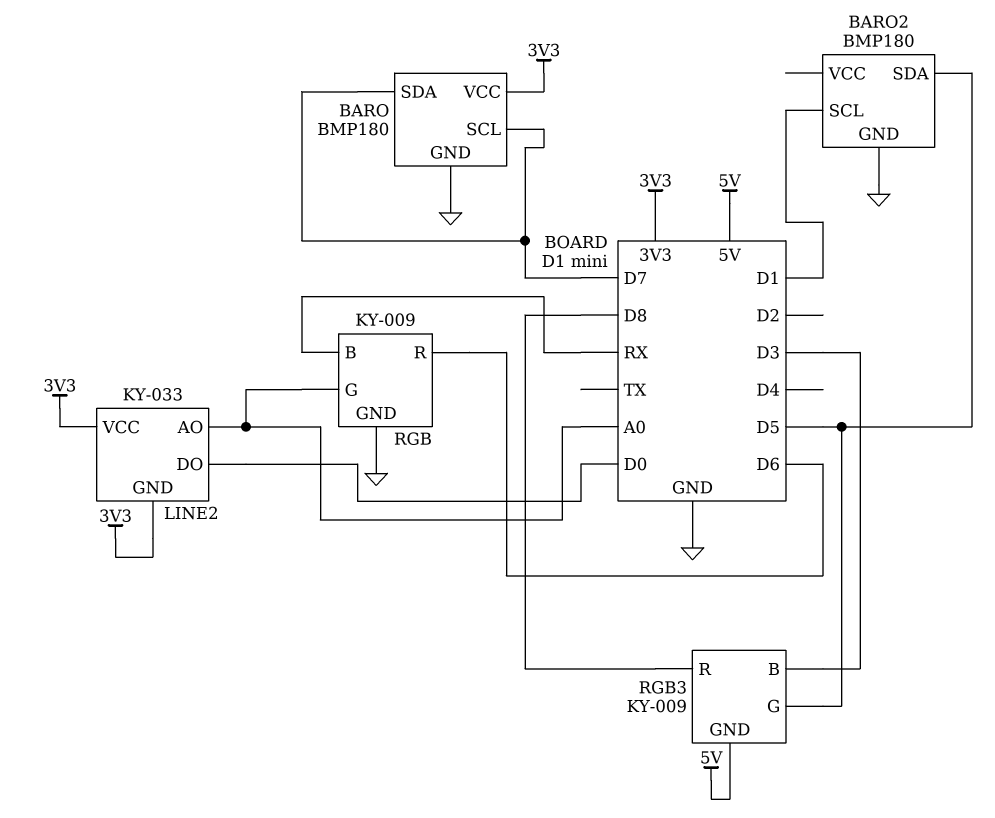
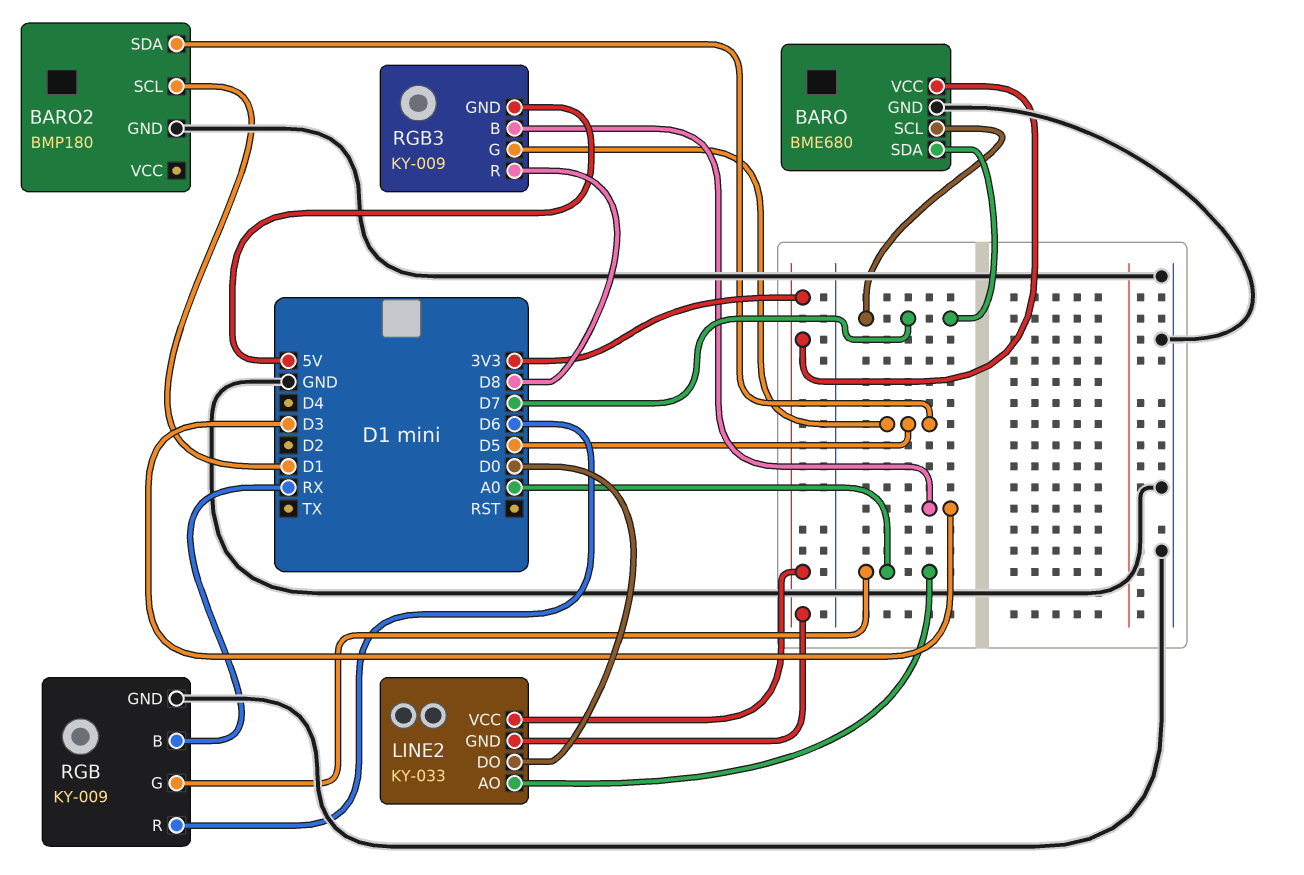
BARO: BMP180 -> BME680

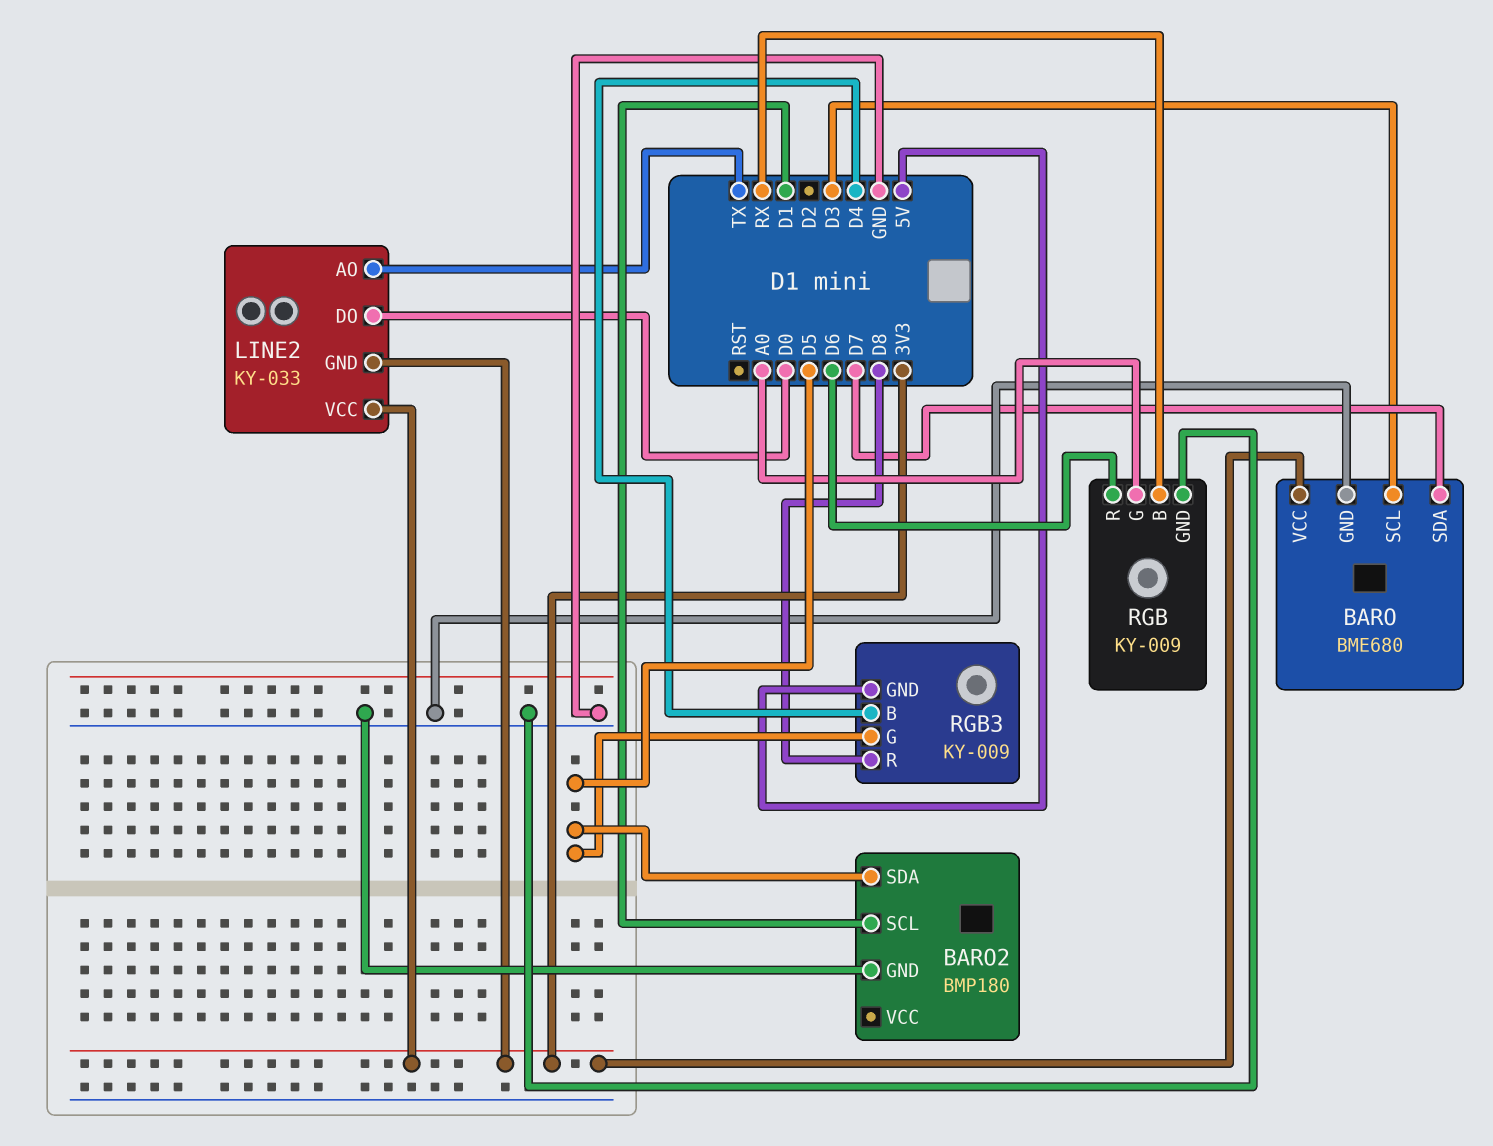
BARO pin SCL: D7 -> D3
LINE2 pin AO: A0 -> TX
RGB3 pin B: D3 -> D4

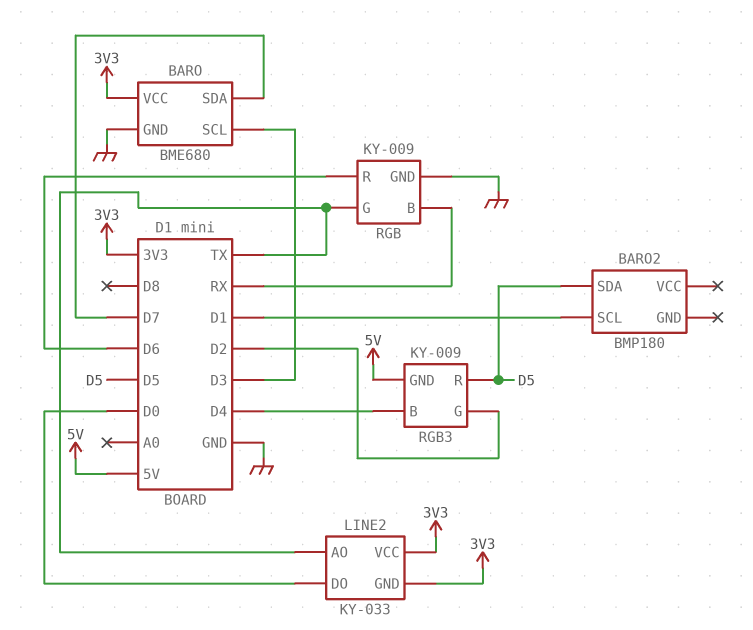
BARO2 pin GND: GND -> none
RGB pin G: A0 -> TX
RGB3 pin G: D5 -> D2
RGB3 pin R: D8 -> D5

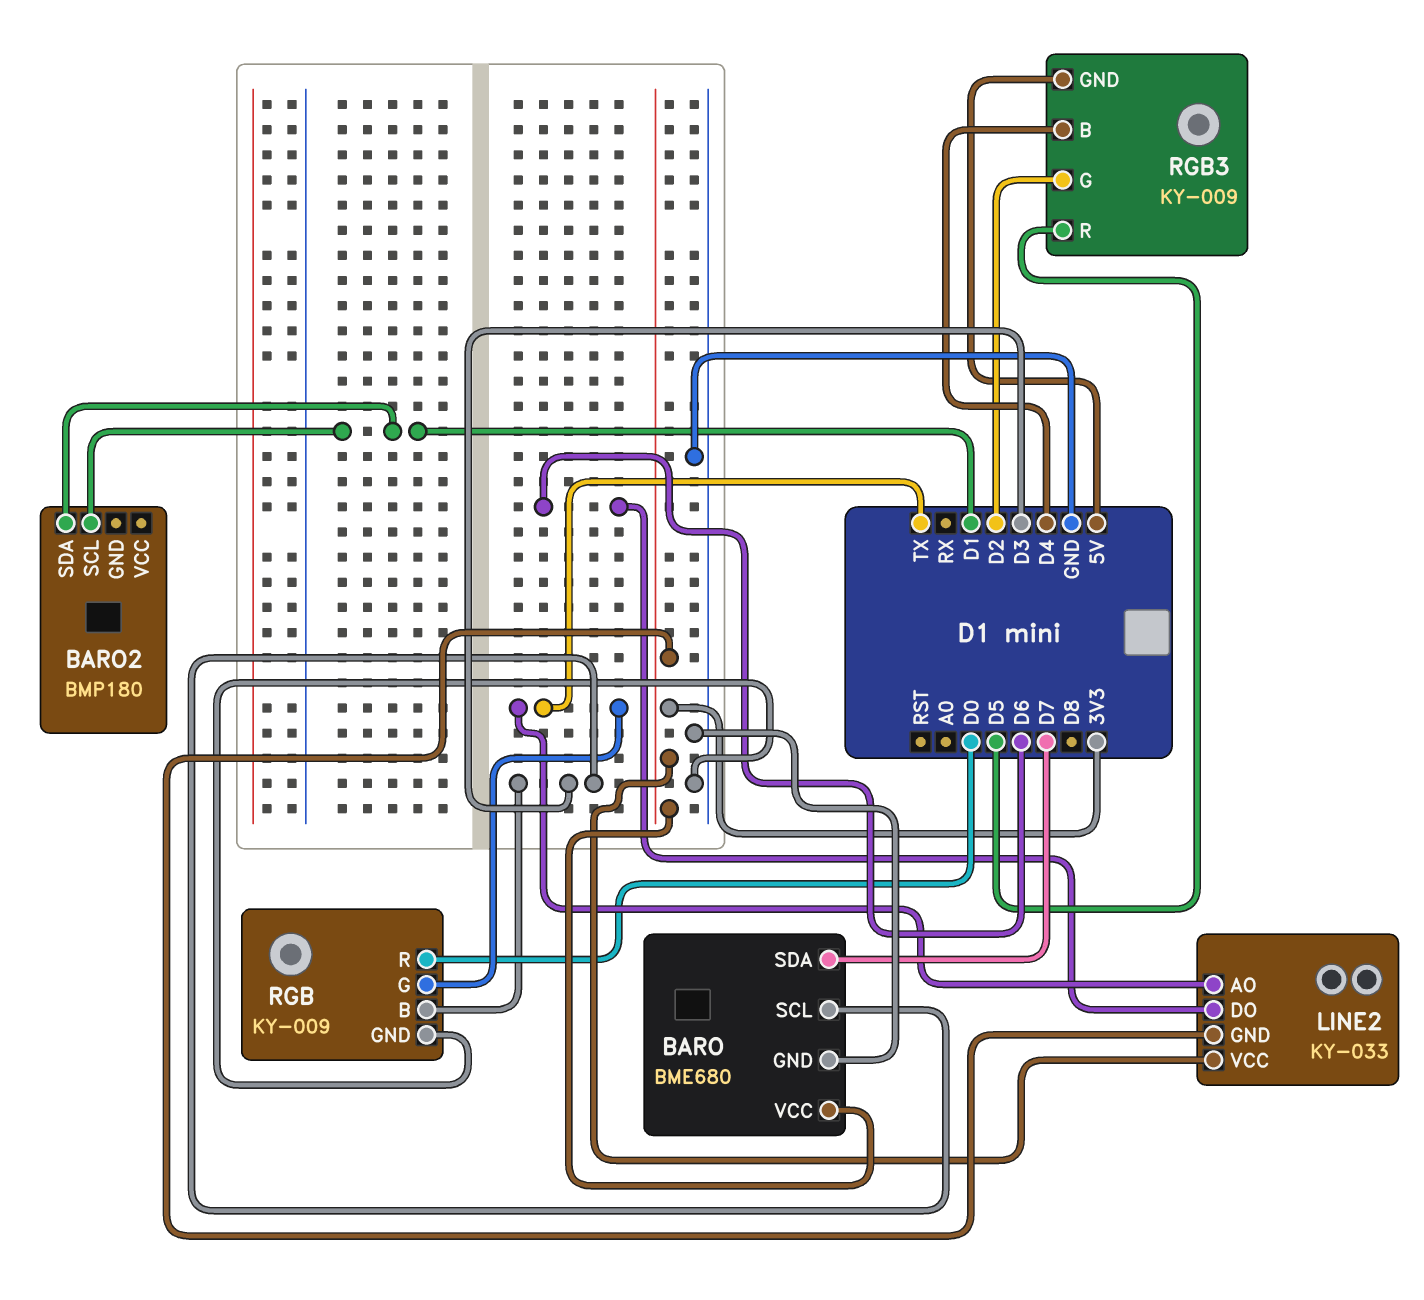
BARO2 pin SDA: D5 -> D1
LINE2 pin DO: D0 -> D6
RGB pin B: RX -> D3
RGB pin R: D6 -> D0

